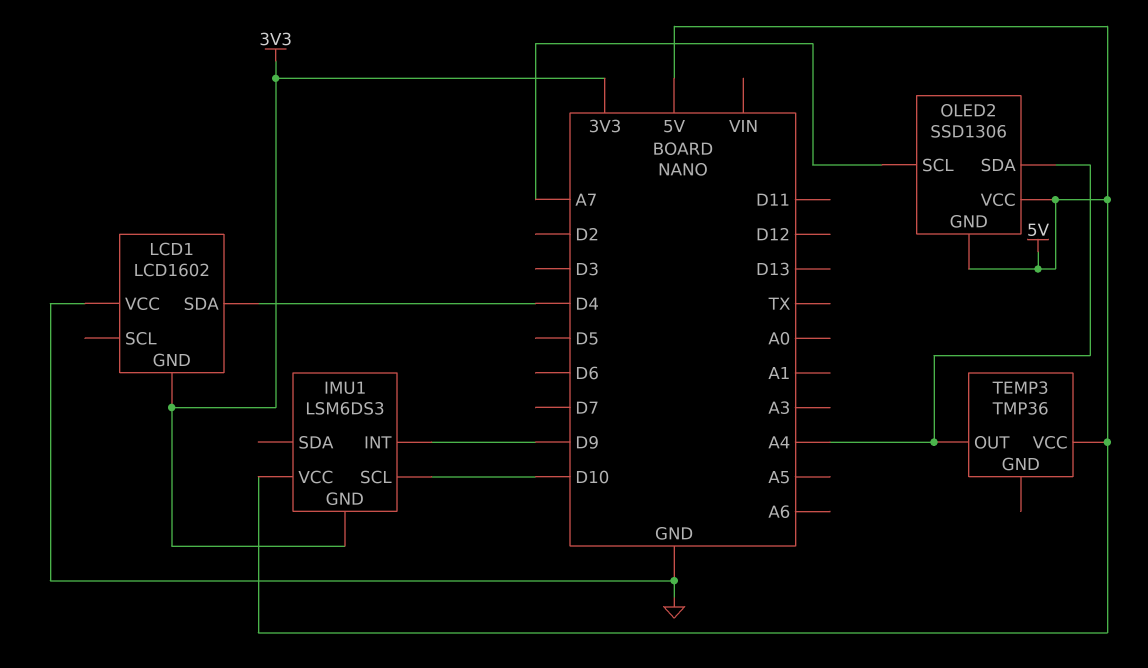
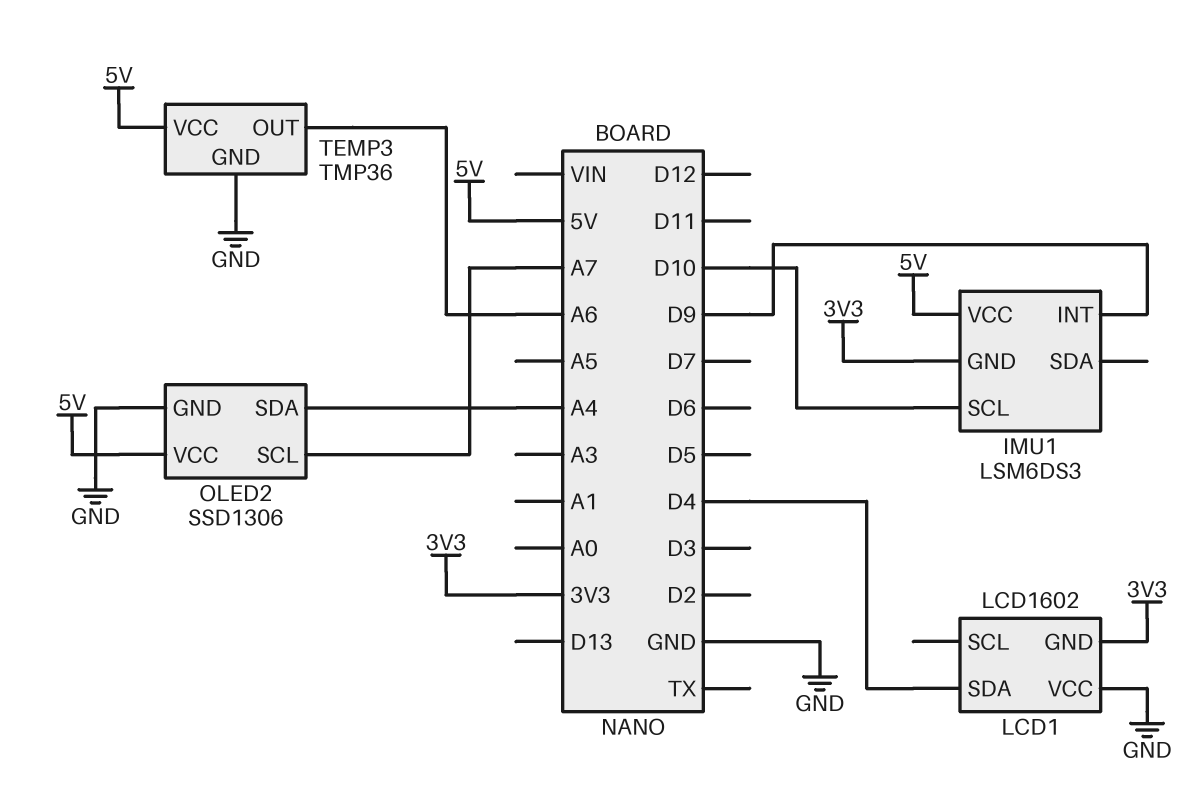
OLED2 pin GND: 5V -> GND
TEMP3 pin GND: none -> GND
TEMP3 pin OUT: A4 -> A6

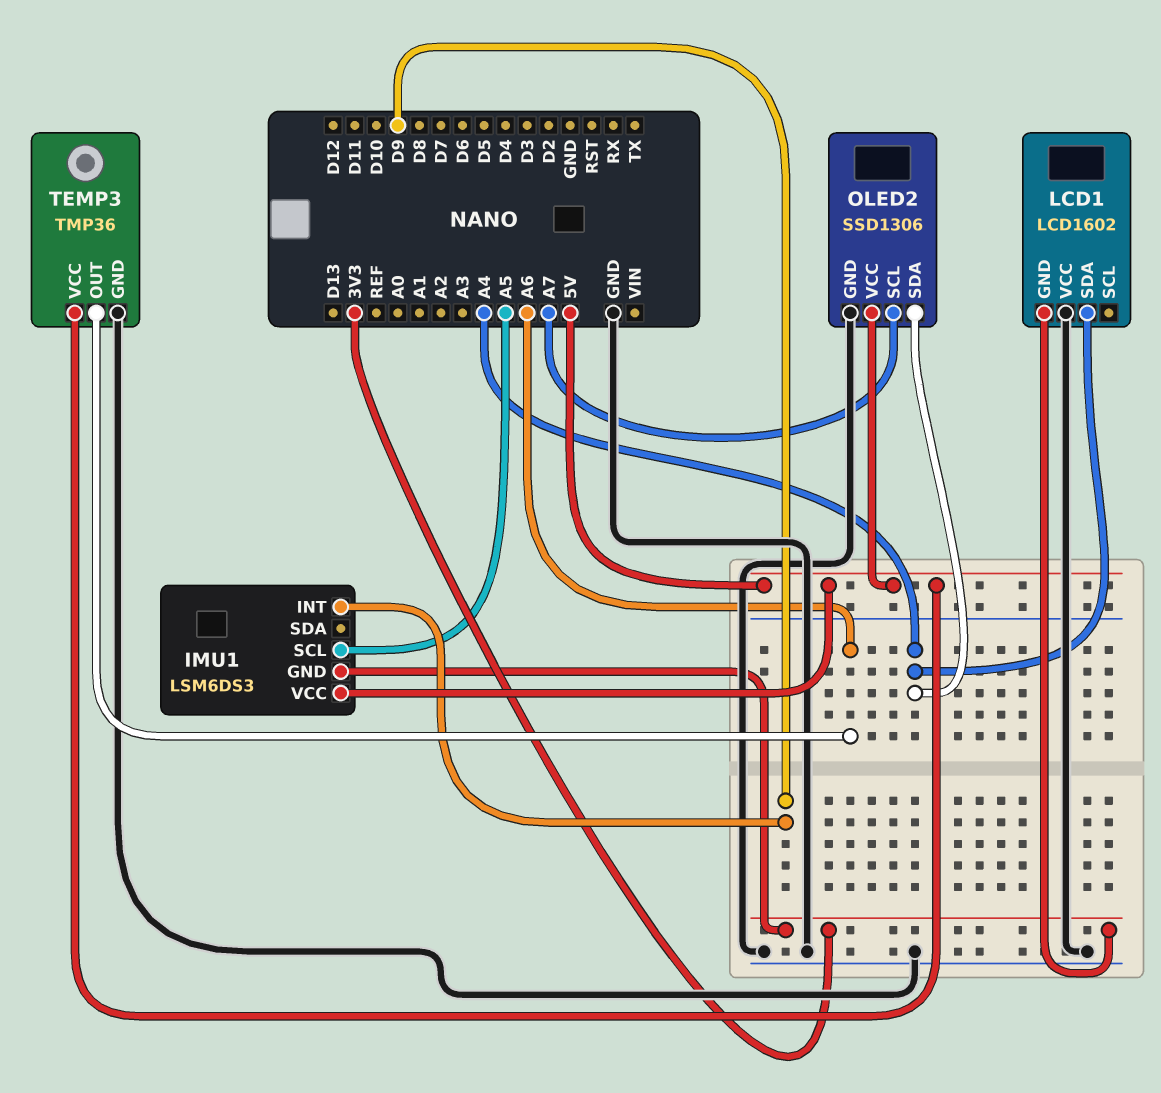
IMU1 pin SCL: D10 -> A5
LCD1 pin SDA: D4 -> A4

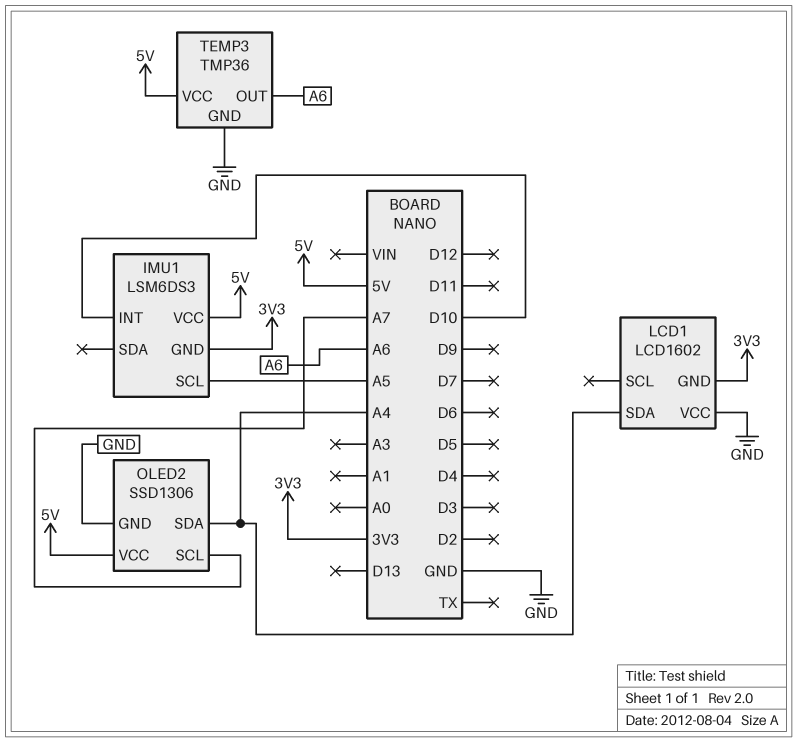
IMU1 pin INT: D9 -> D10

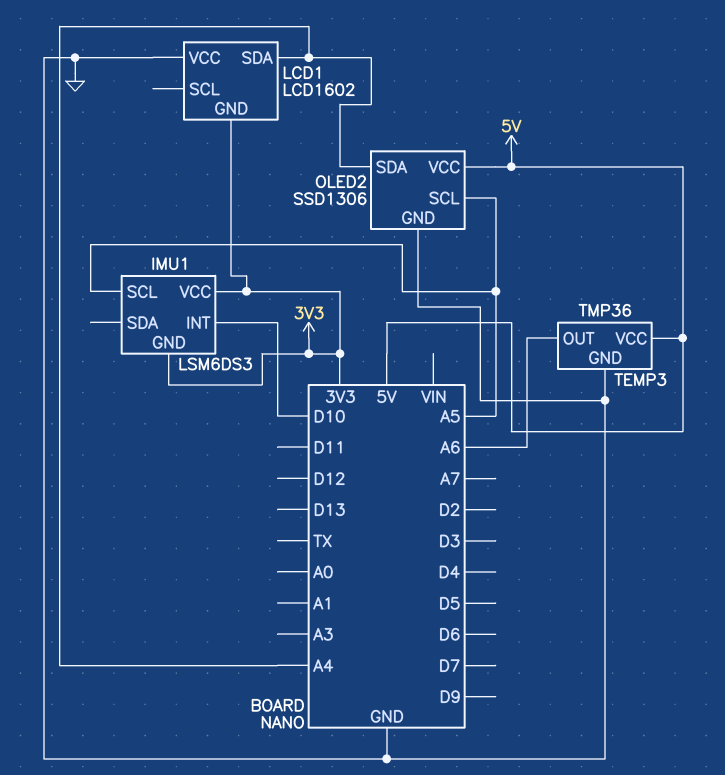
IMU1 pin VCC: 5V -> 3V3
OLED2 pin SCL: A7 -> A5

